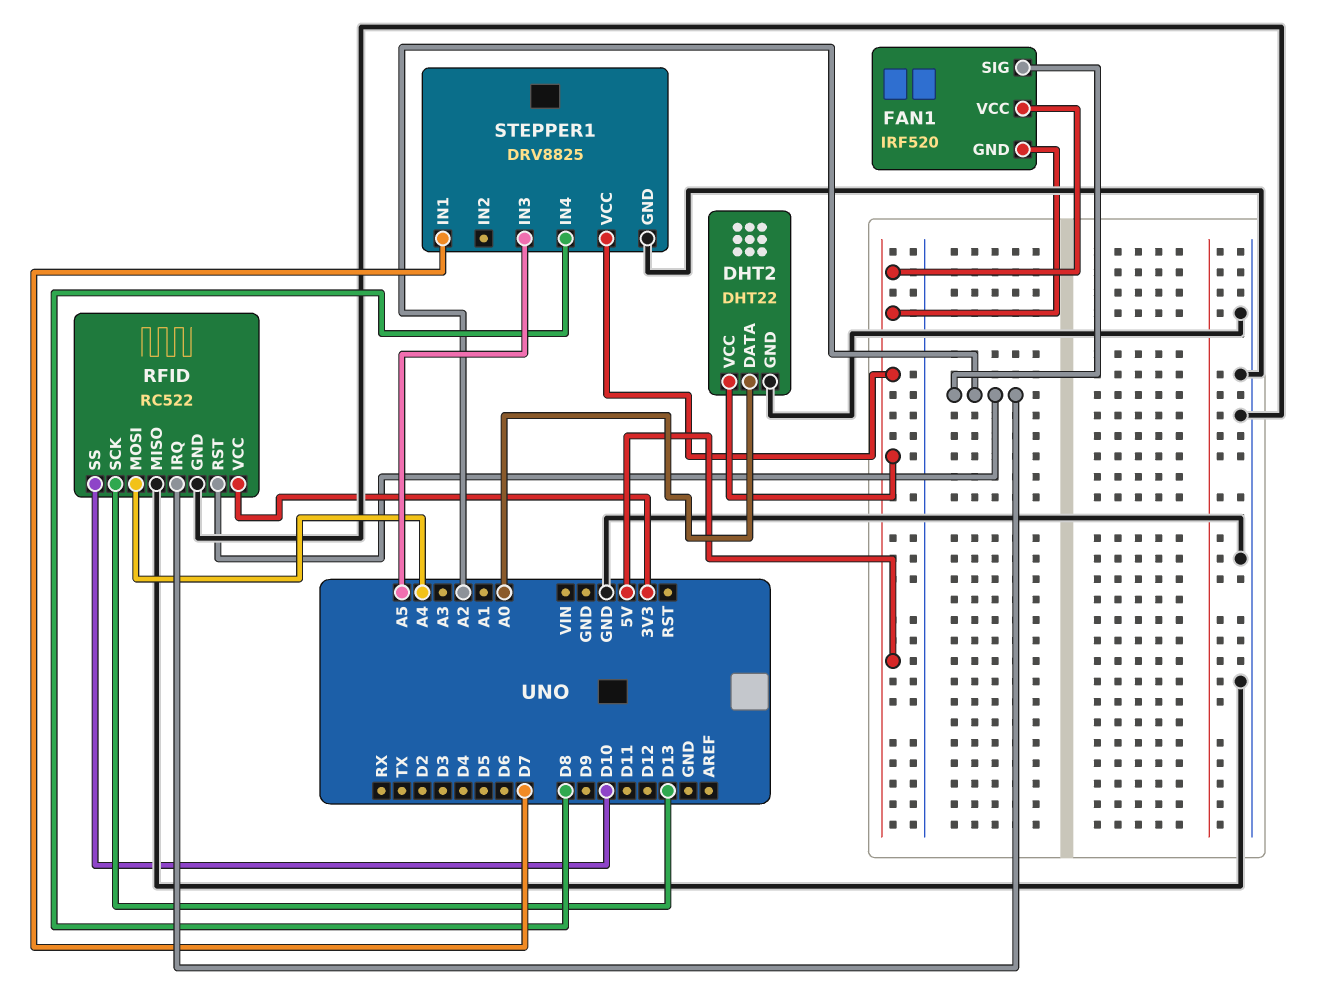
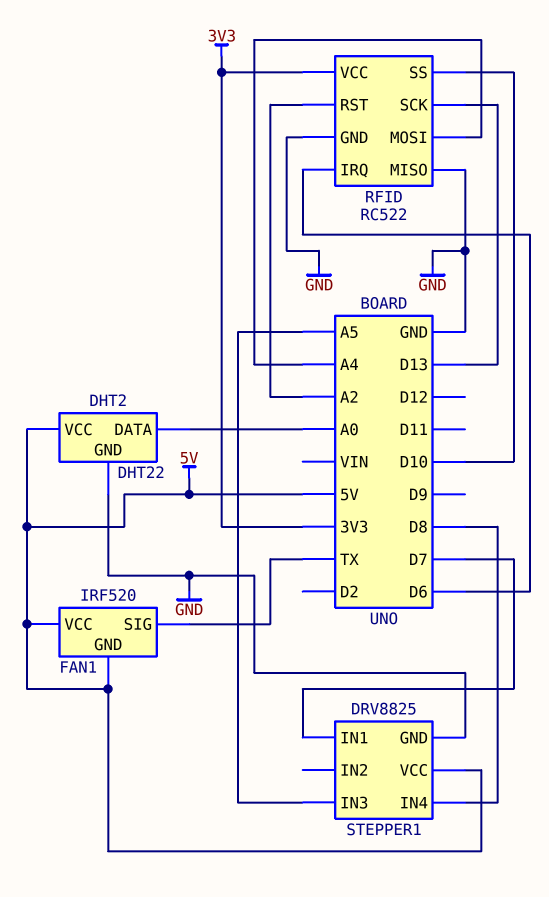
FAN1 pin SIG: A2 -> TX
RFID pin IRQ: A2 -> D6

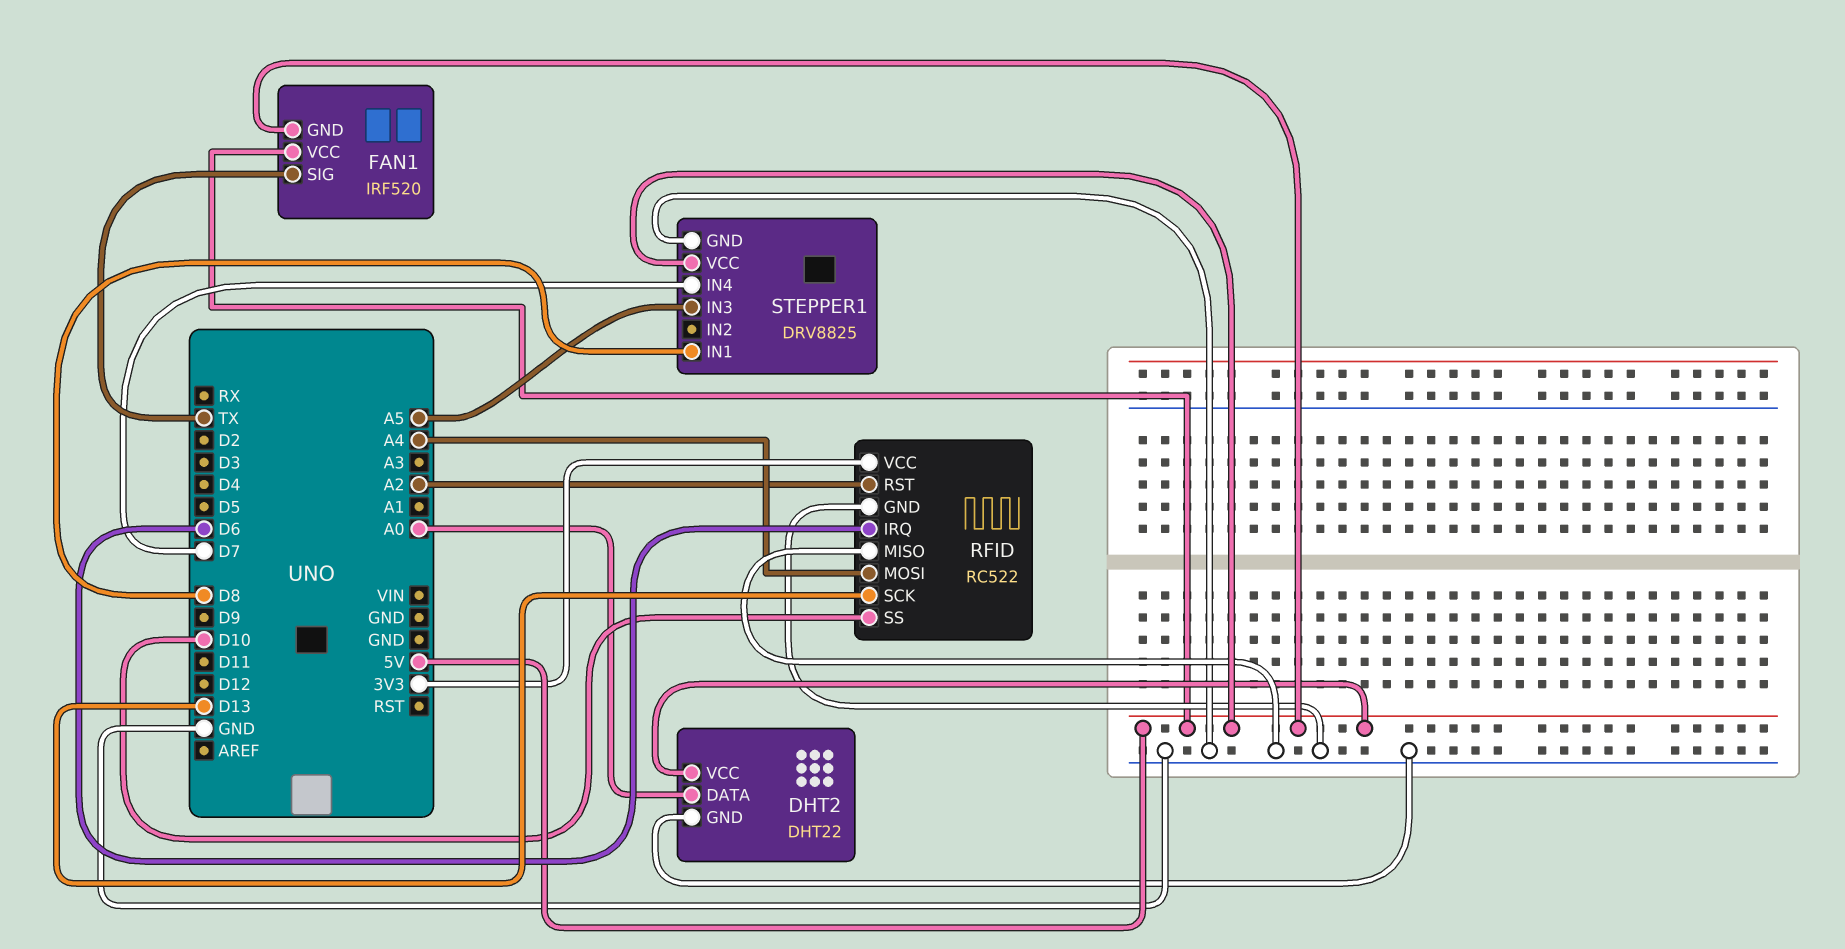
STEPPER1 pin IN1: D7 -> D8
STEPPER1 pin IN4: D8 -> D7

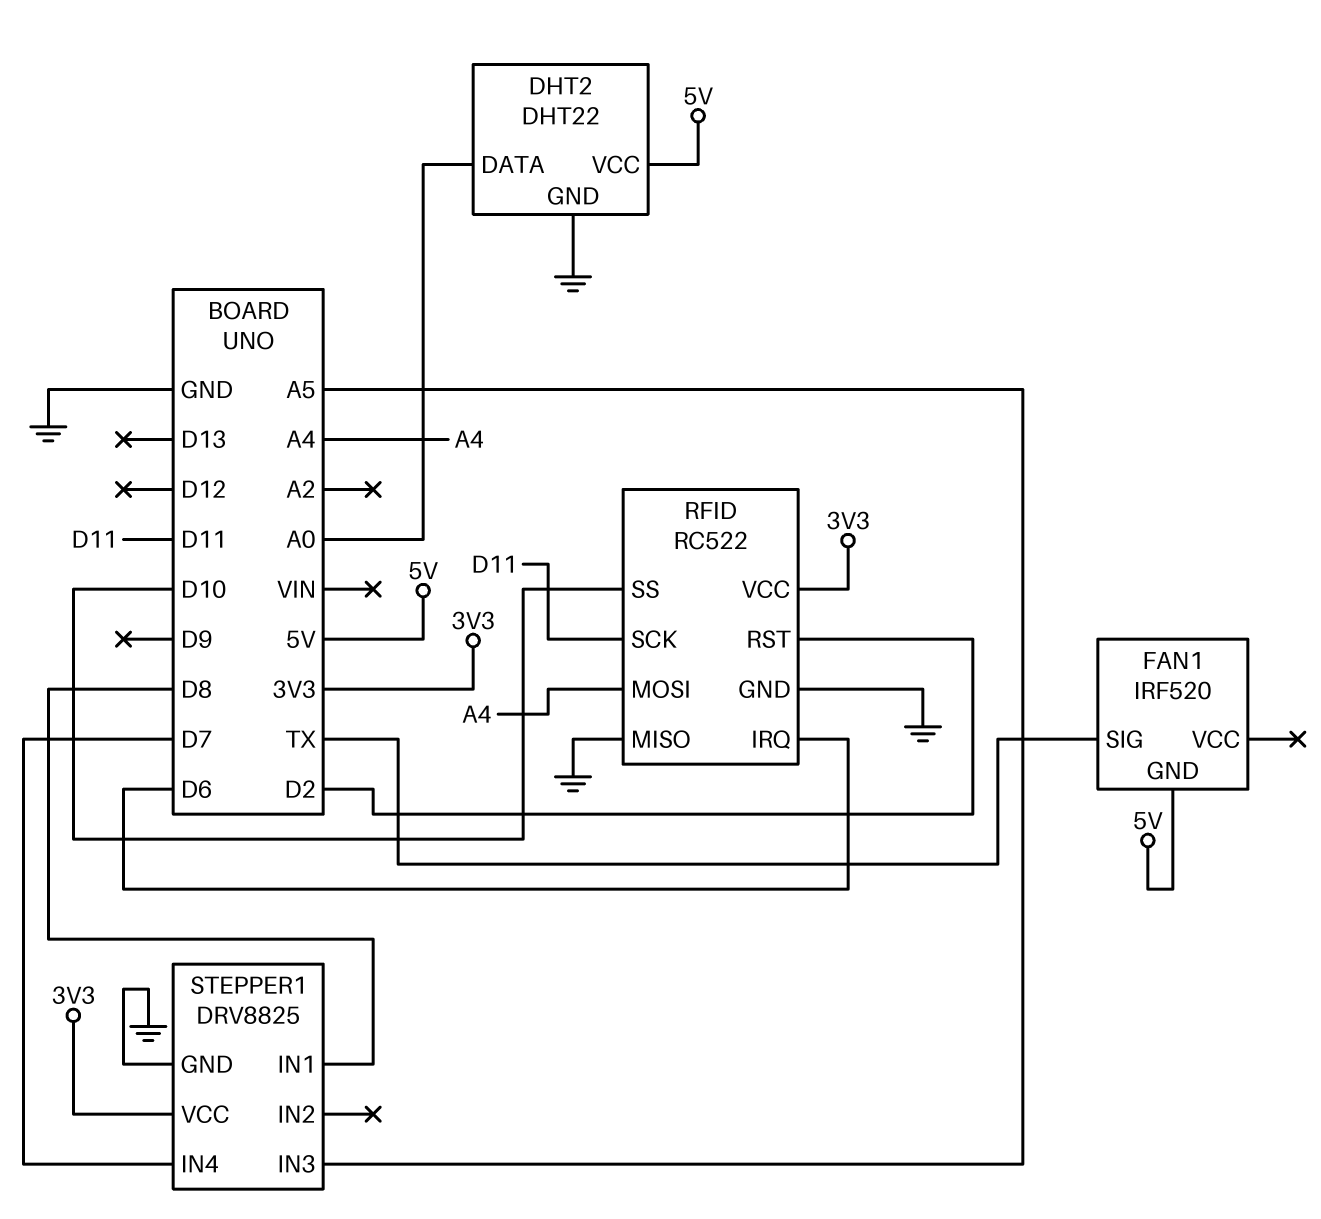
FAN1 pin VCC: 5V -> none
RFID pin RST: A2 -> D2
RFID pin SCK: D13 -> D11
STEPPER1 pin VCC: 5V -> 3V3

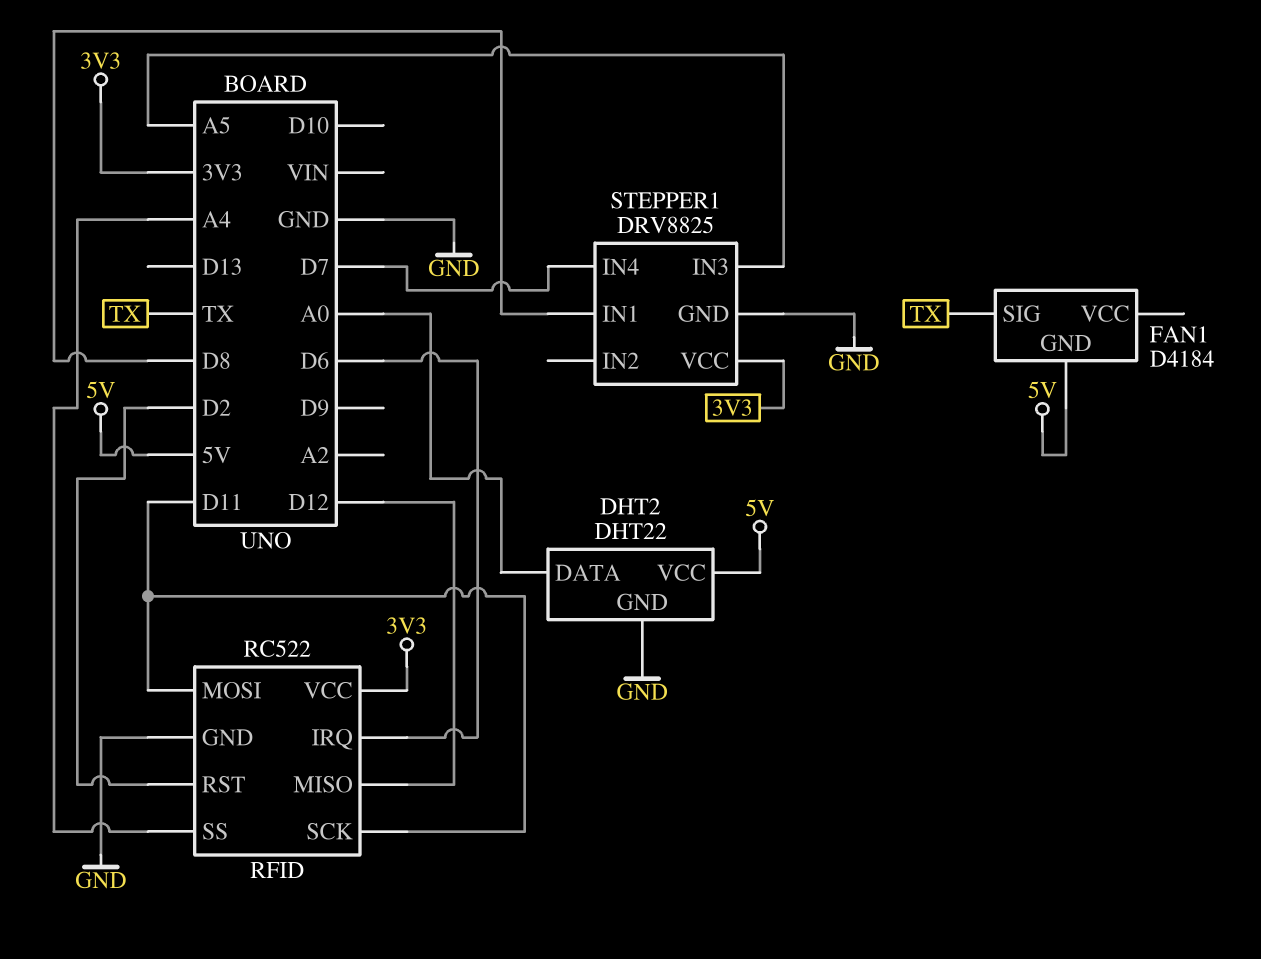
FAN1: IRF520 -> D4184
RFID pin MISO: GND -> D12
RFID pin MOSI: A4 -> D11
RFID pin SS: D10 -> A4

